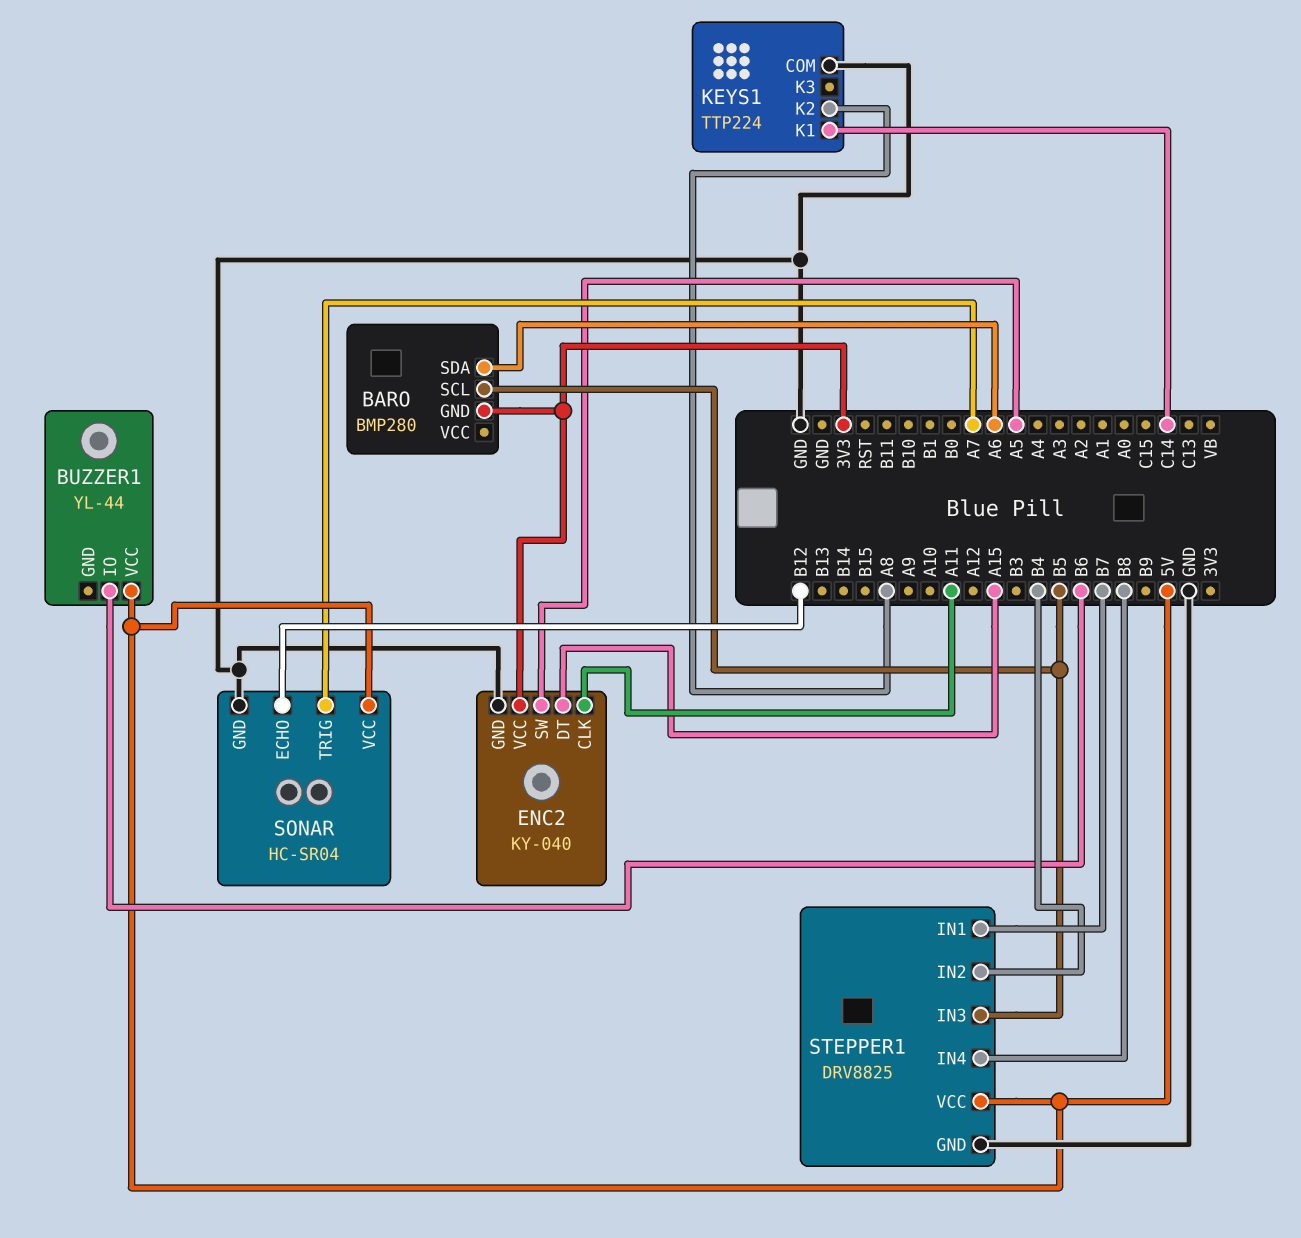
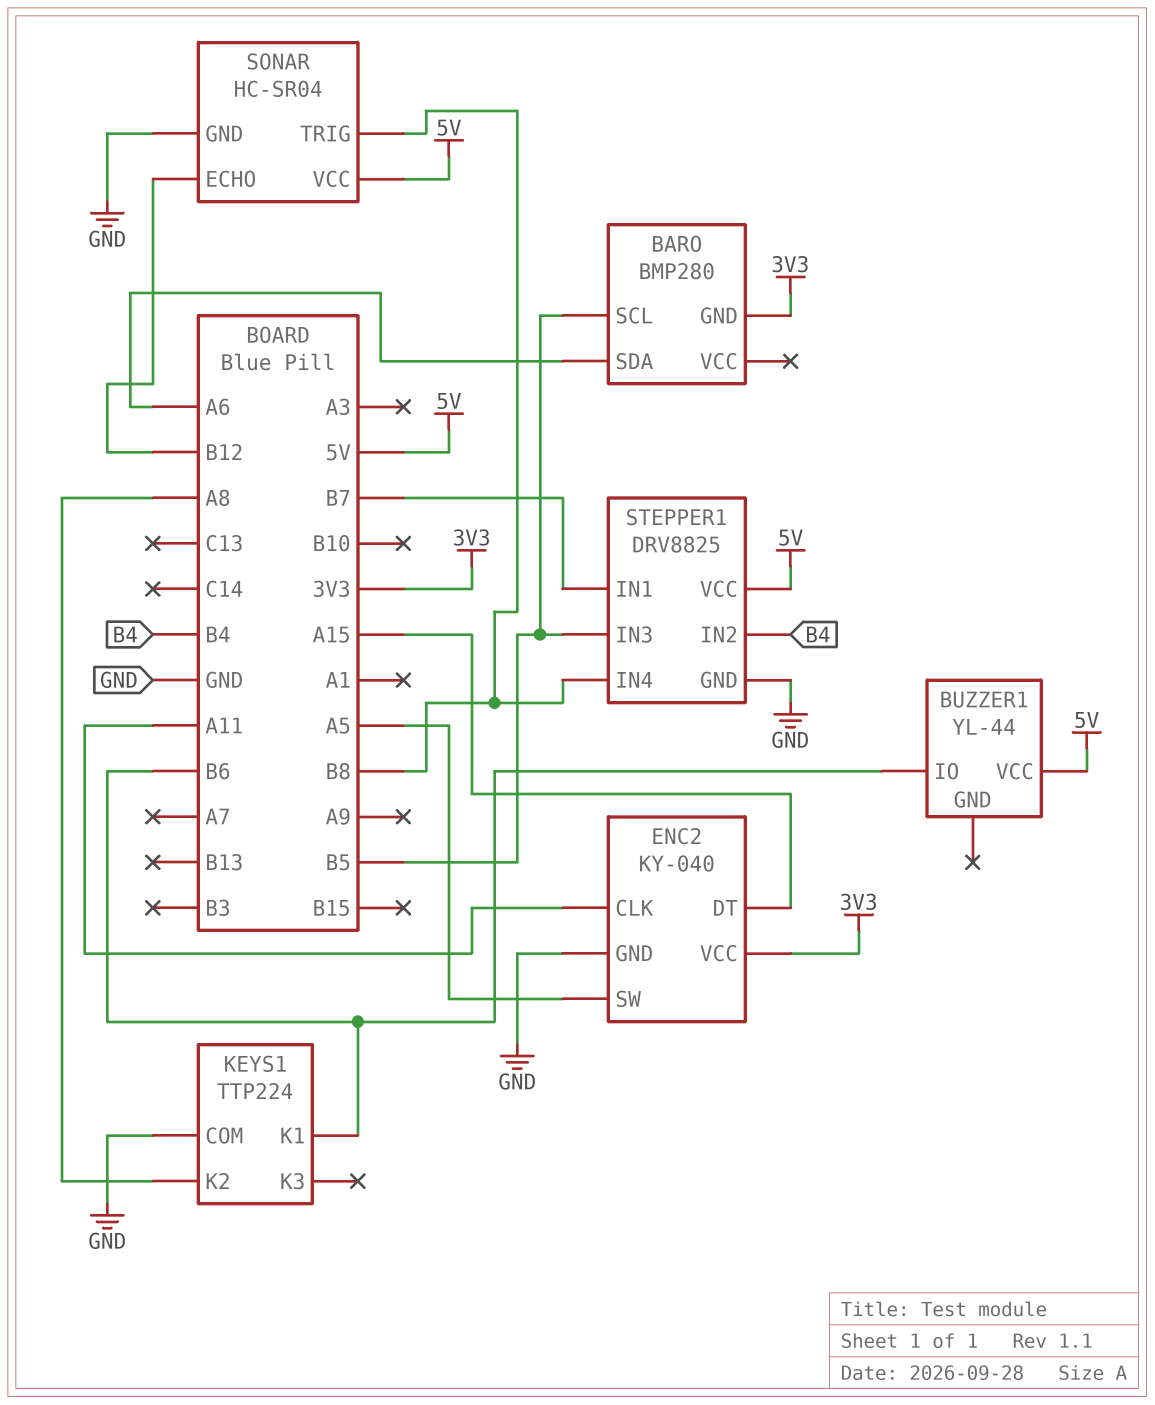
KEYS1 pin K1: C14 -> B6
SONAR pin TRIG: A7 -> B8

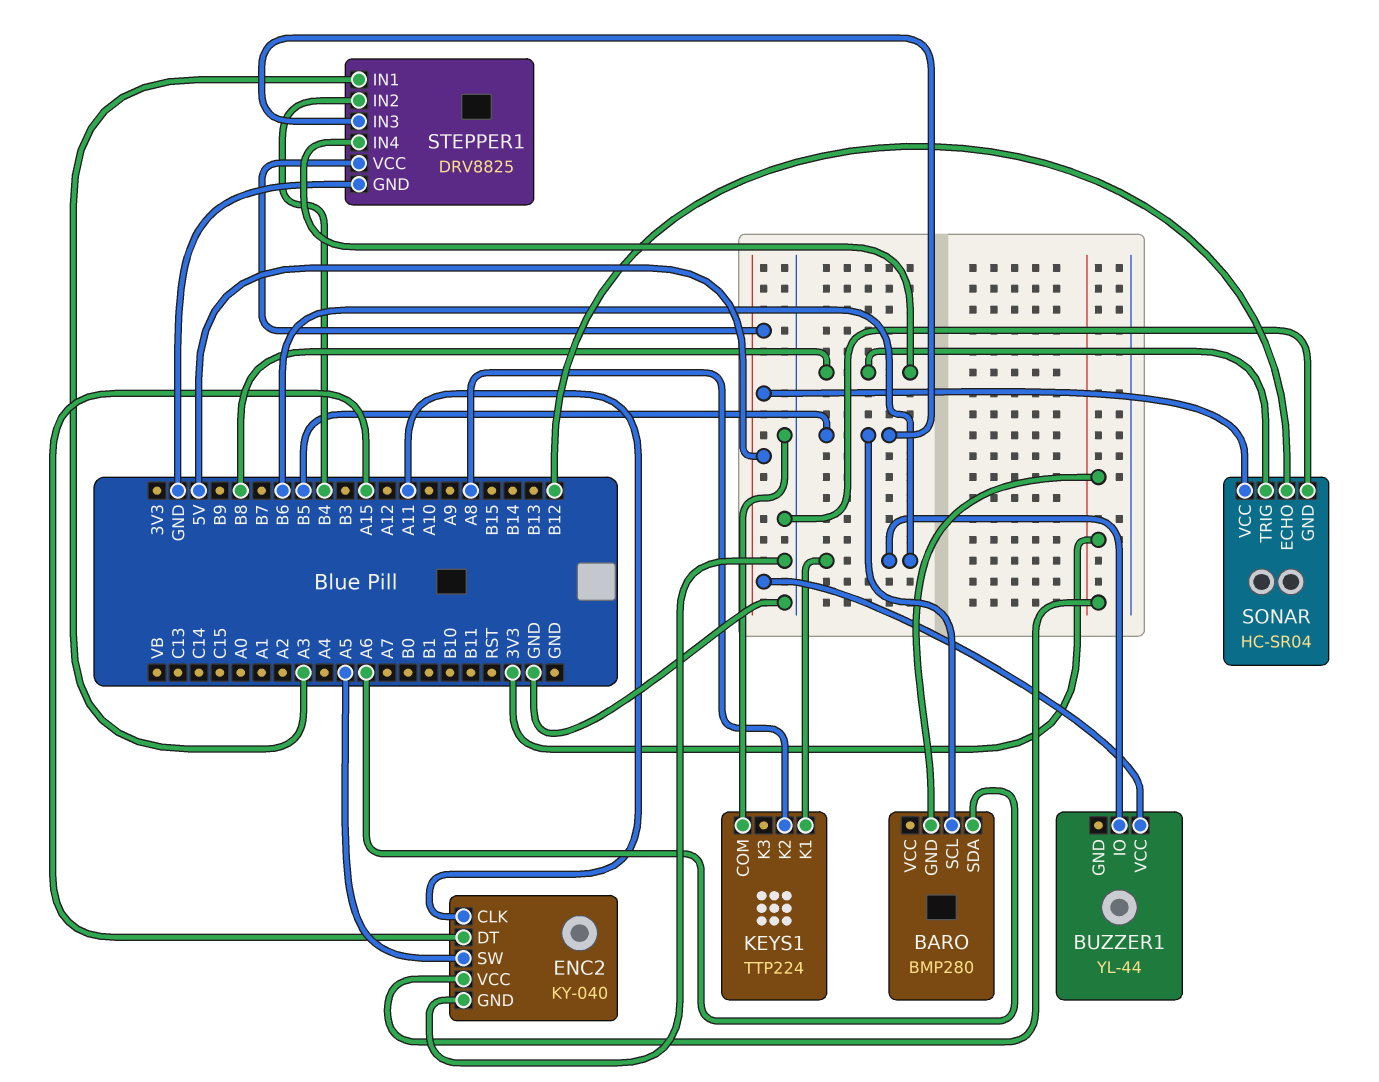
STEPPER1 pin IN1: B7 -> A3

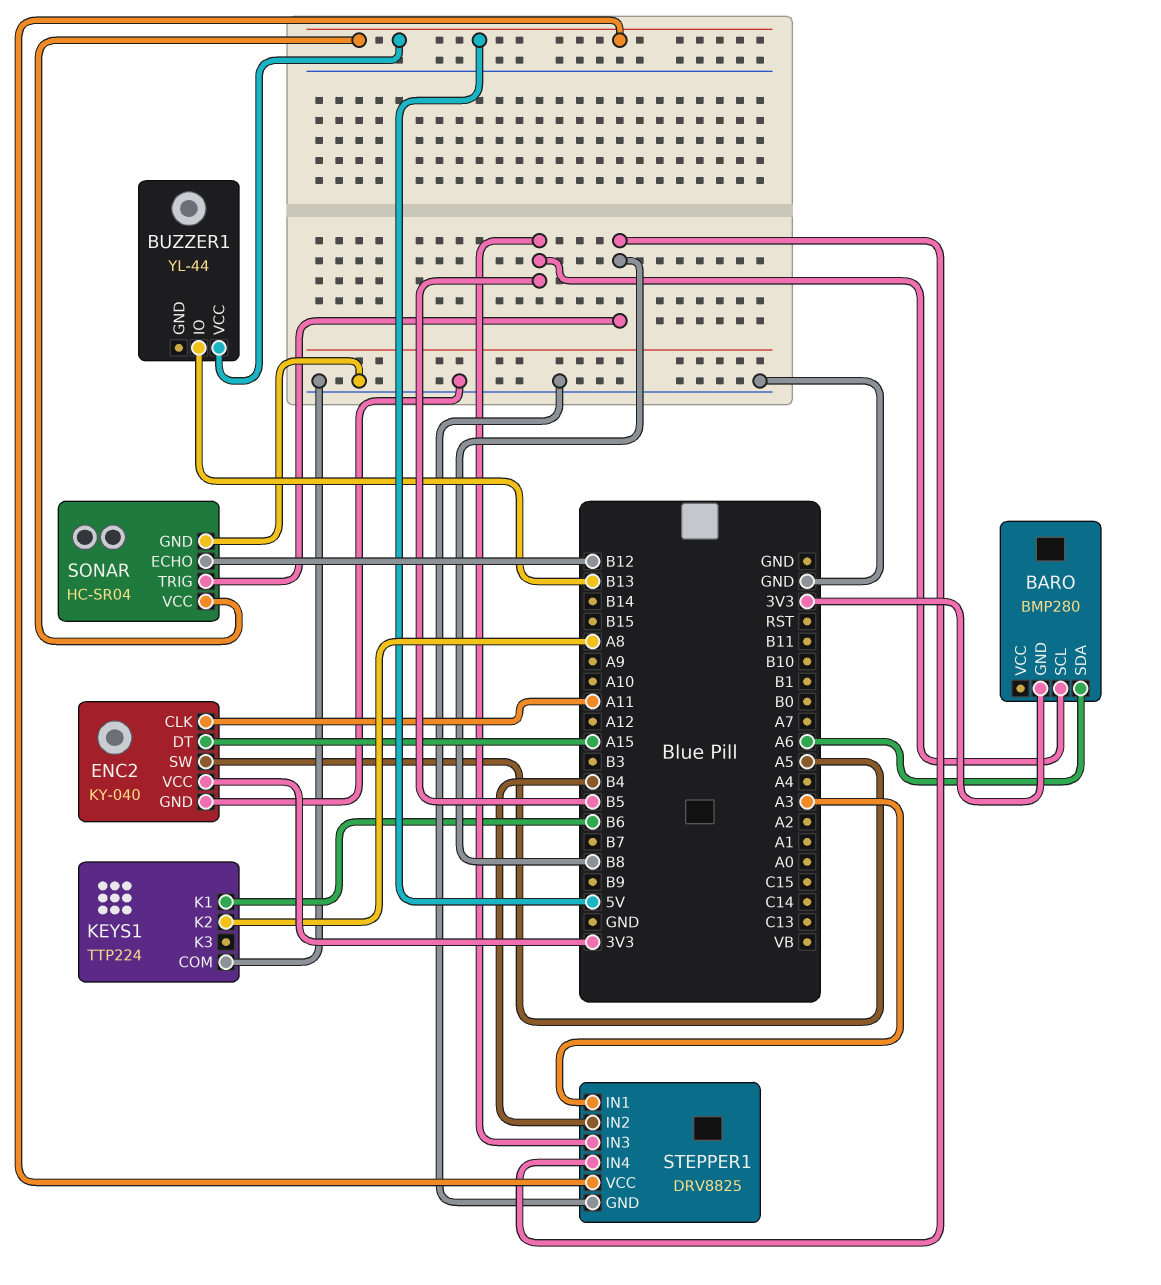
BUZZER1 pin IO: B6 -> B13

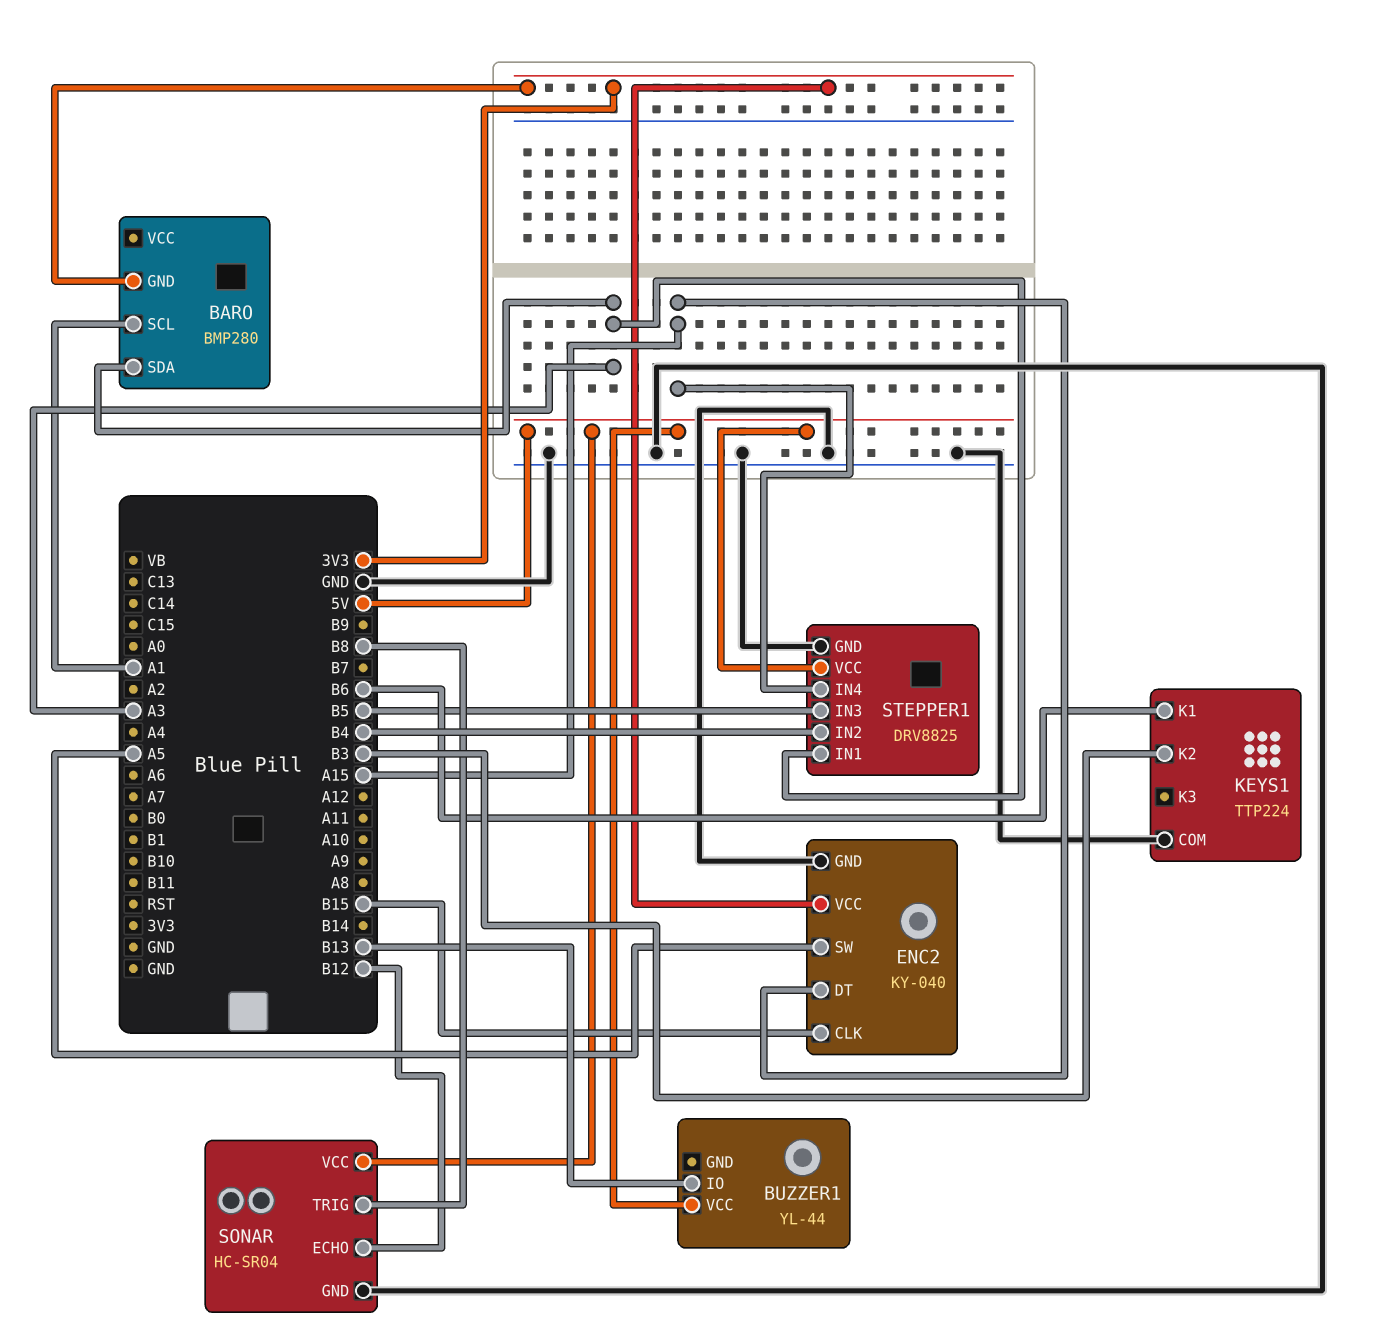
BARO pin SCL: B5 -> A1
BARO pin SDA: A6 -> A3
ENC2 pin CLK: A11 -> B15
KEYS1 pin K2: A8 -> B3
STEPPER1 pin IN4: B8 -> A15

